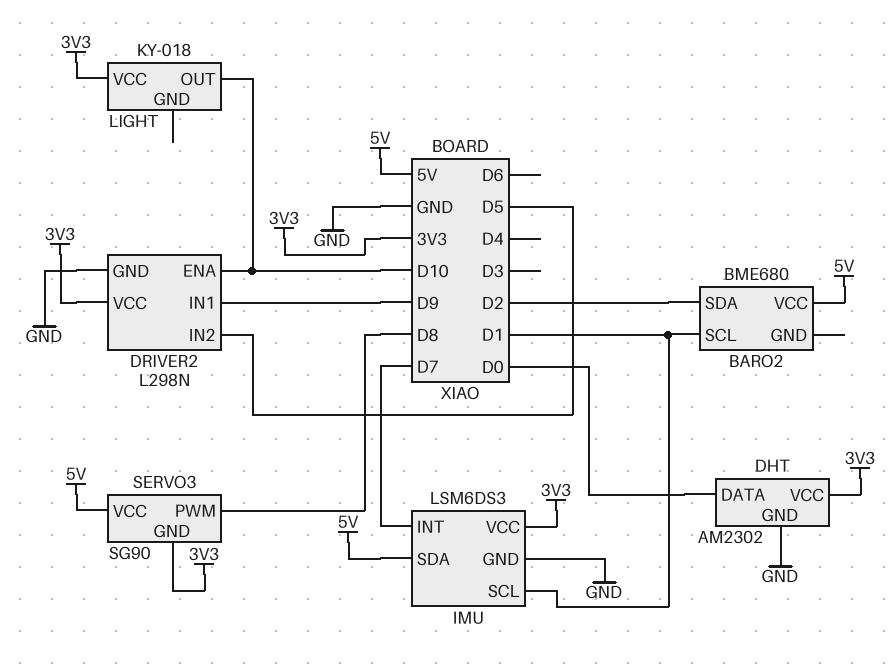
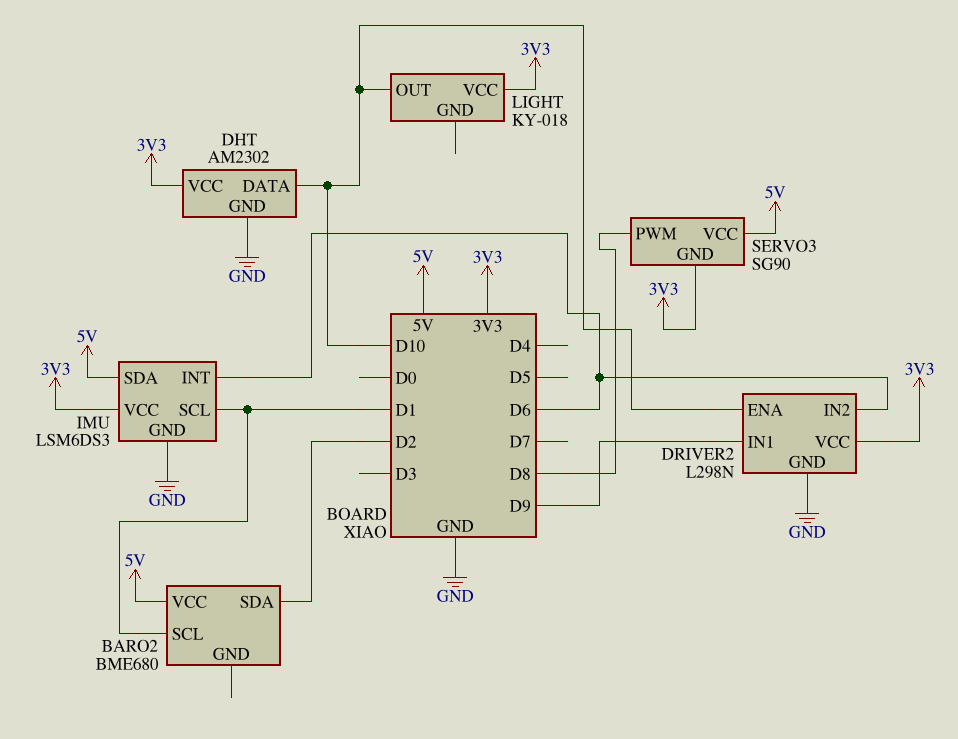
DHT pin DATA: D0 -> D10
DRIVER2 pin IN2: D5 -> D6
IMU pin INT: D7 -> D6

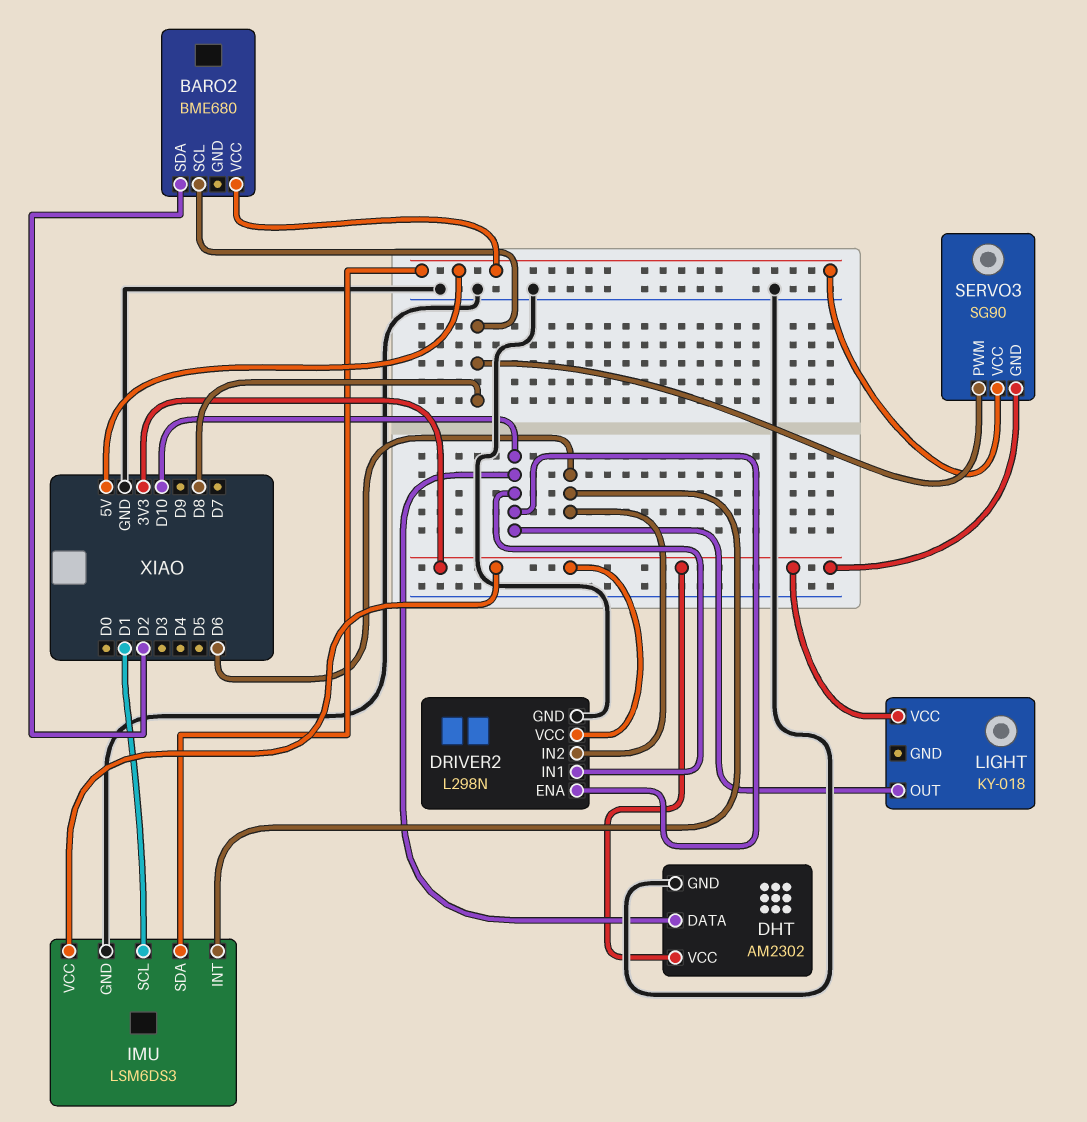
BARO2 pin SCL: D1 -> D8
DRIVER2 pin IN1: D9 -> D10

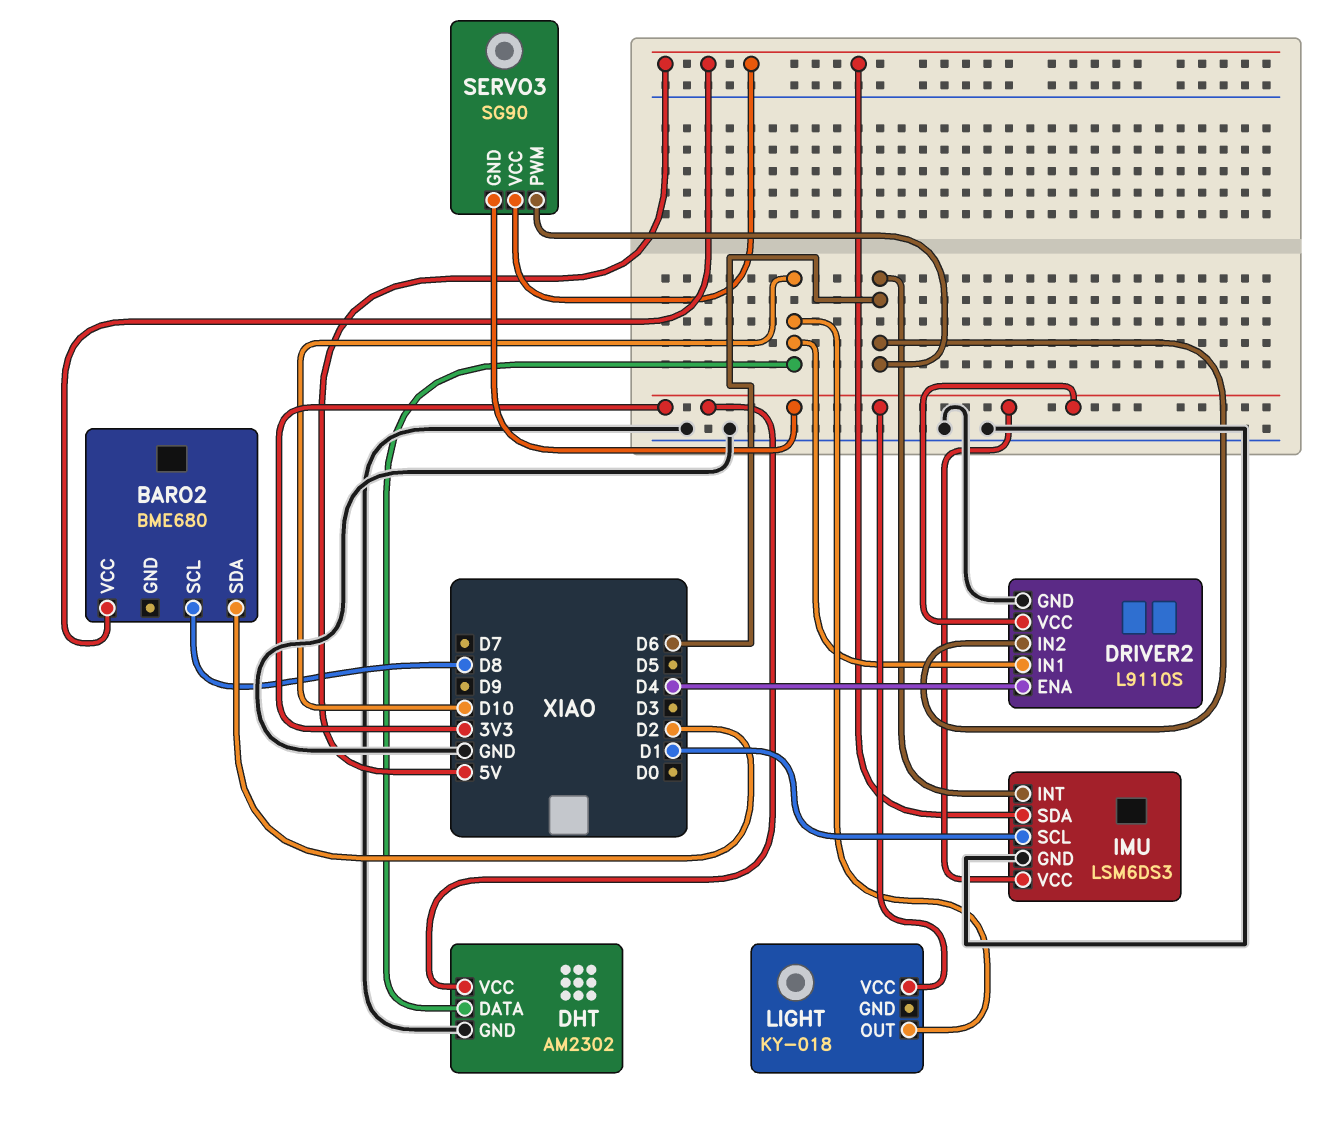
DRIVER2: L298N -> L9110S
DRIVER2 pin ENA: D10 -> D4
SERVO3 pin PWM: D8 -> D6

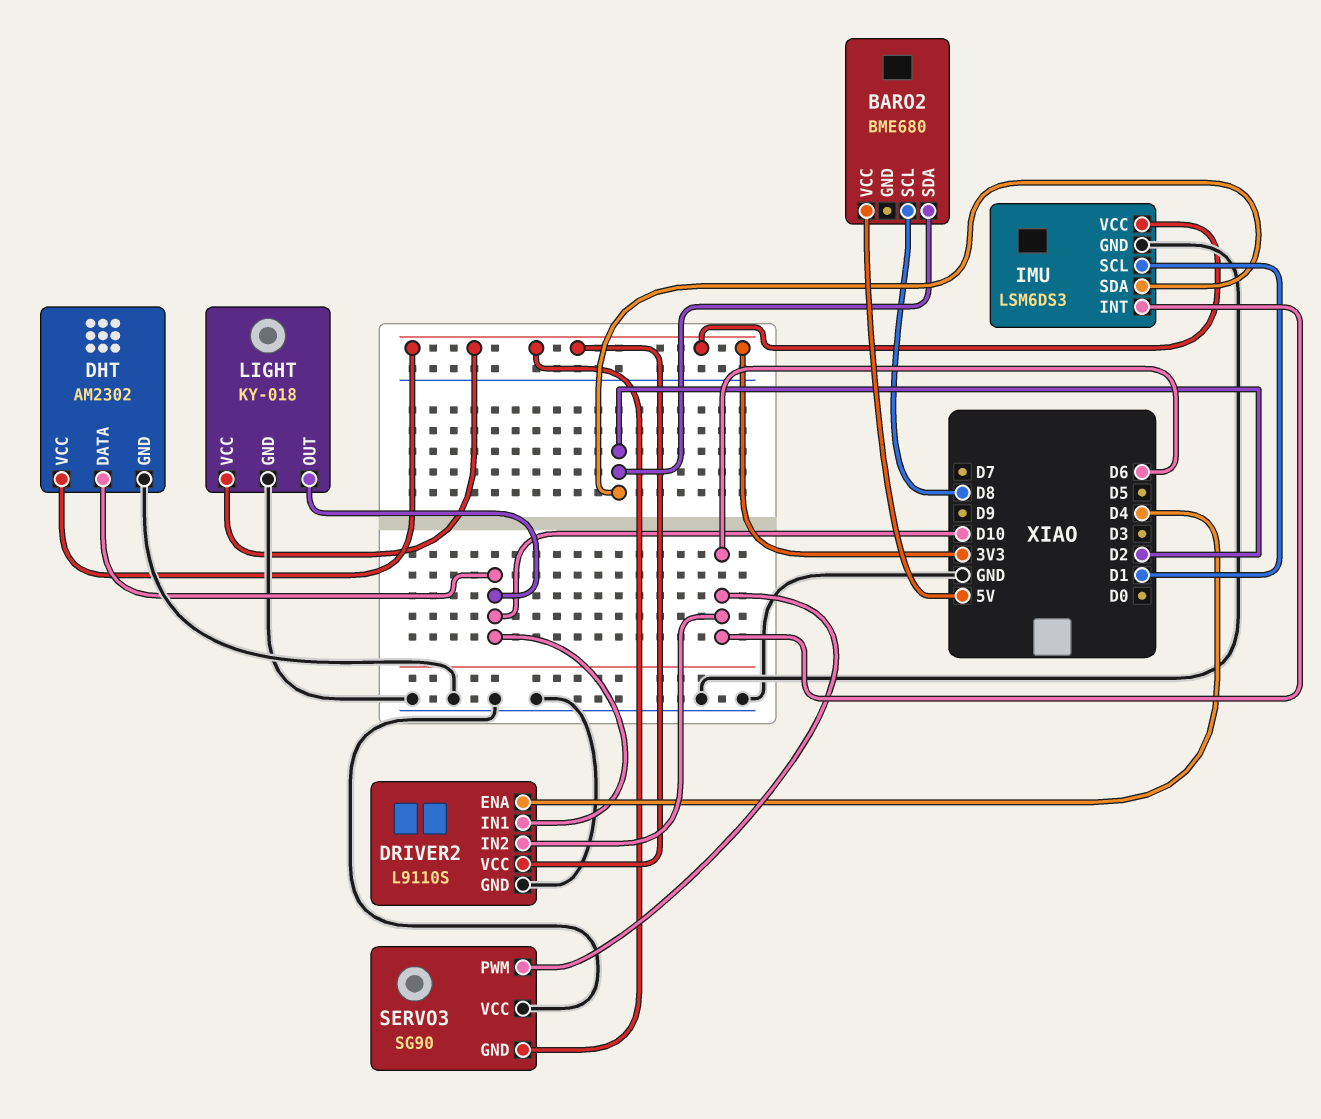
IMU pin SDA: 5V -> D2
LIGHT pin GND: none -> GND
SERVO3 pin VCC: 5V -> GND

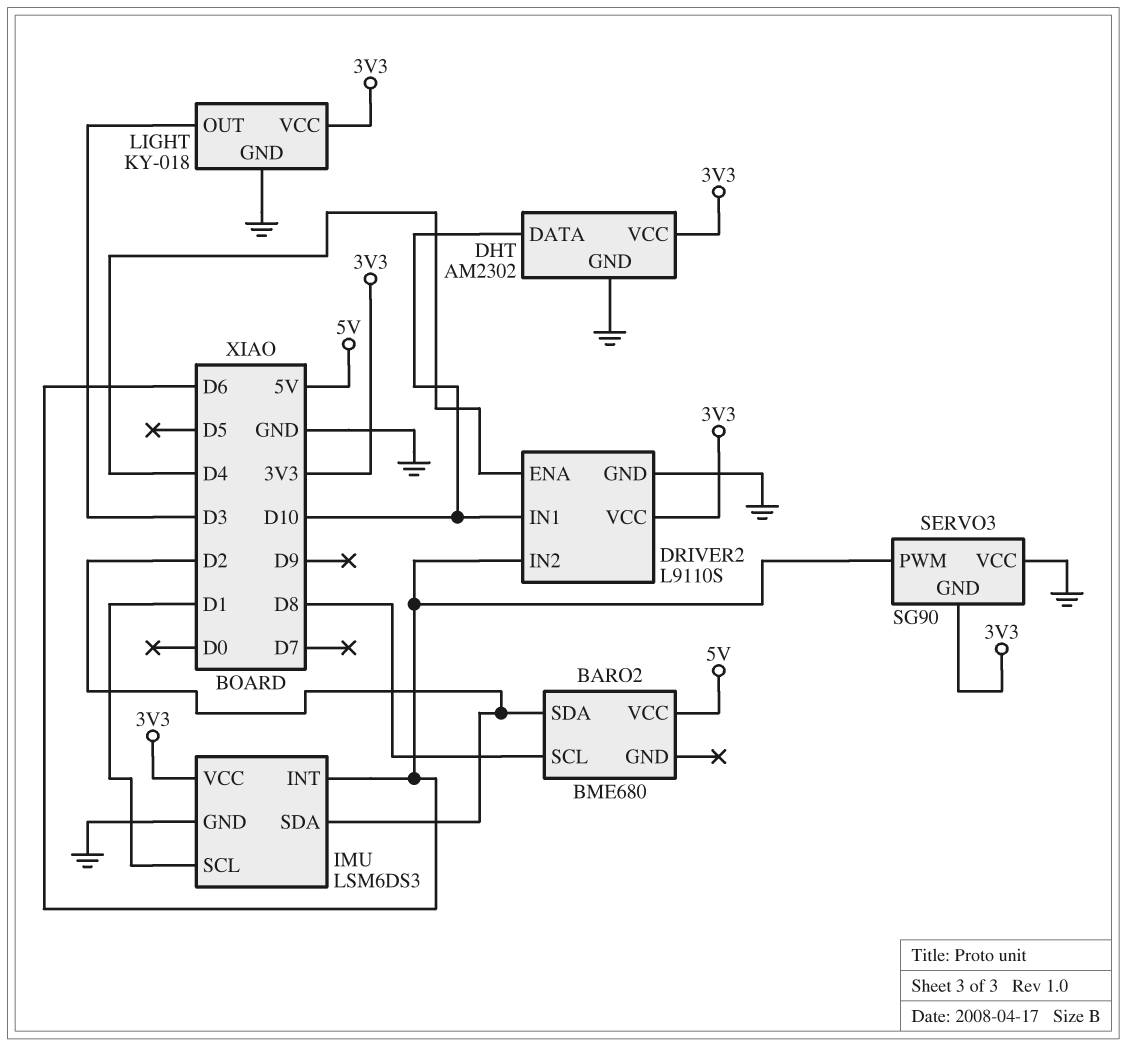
LIGHT pin OUT: D10 -> D3

